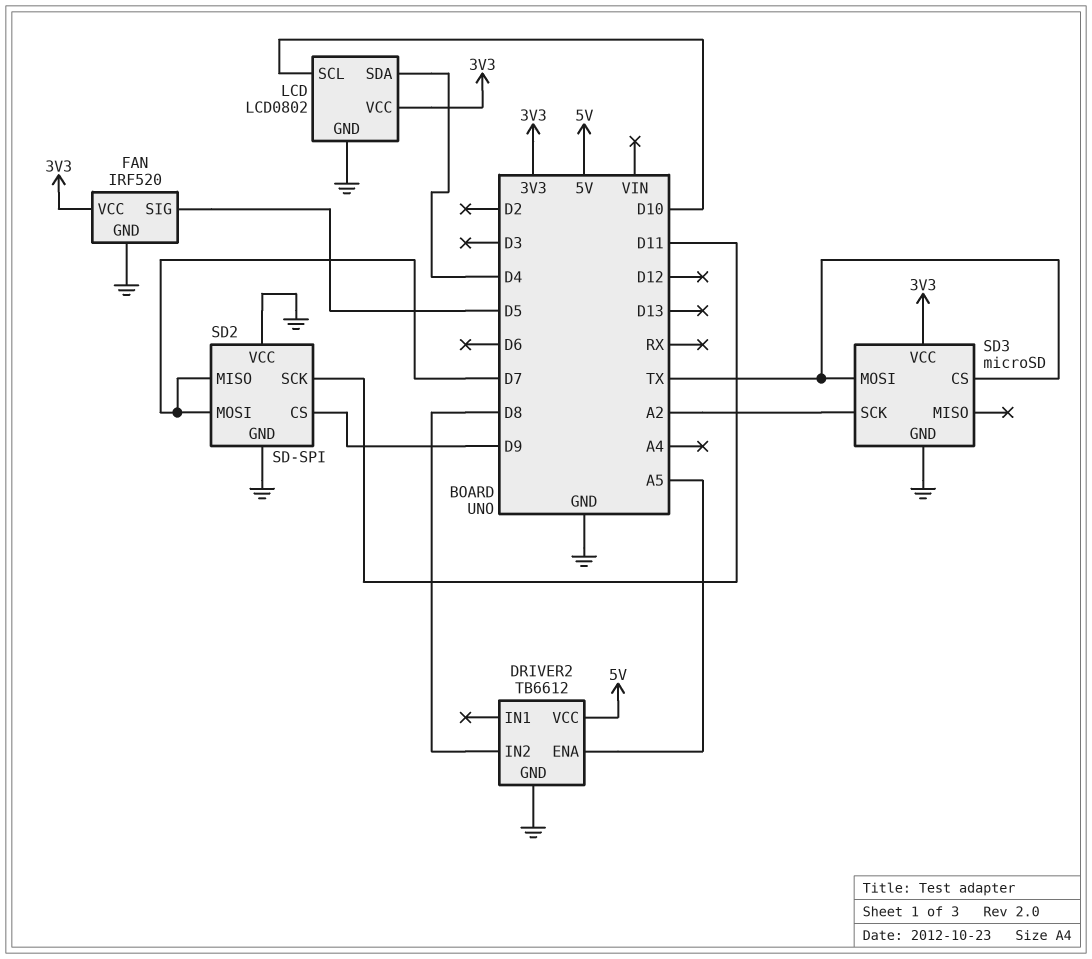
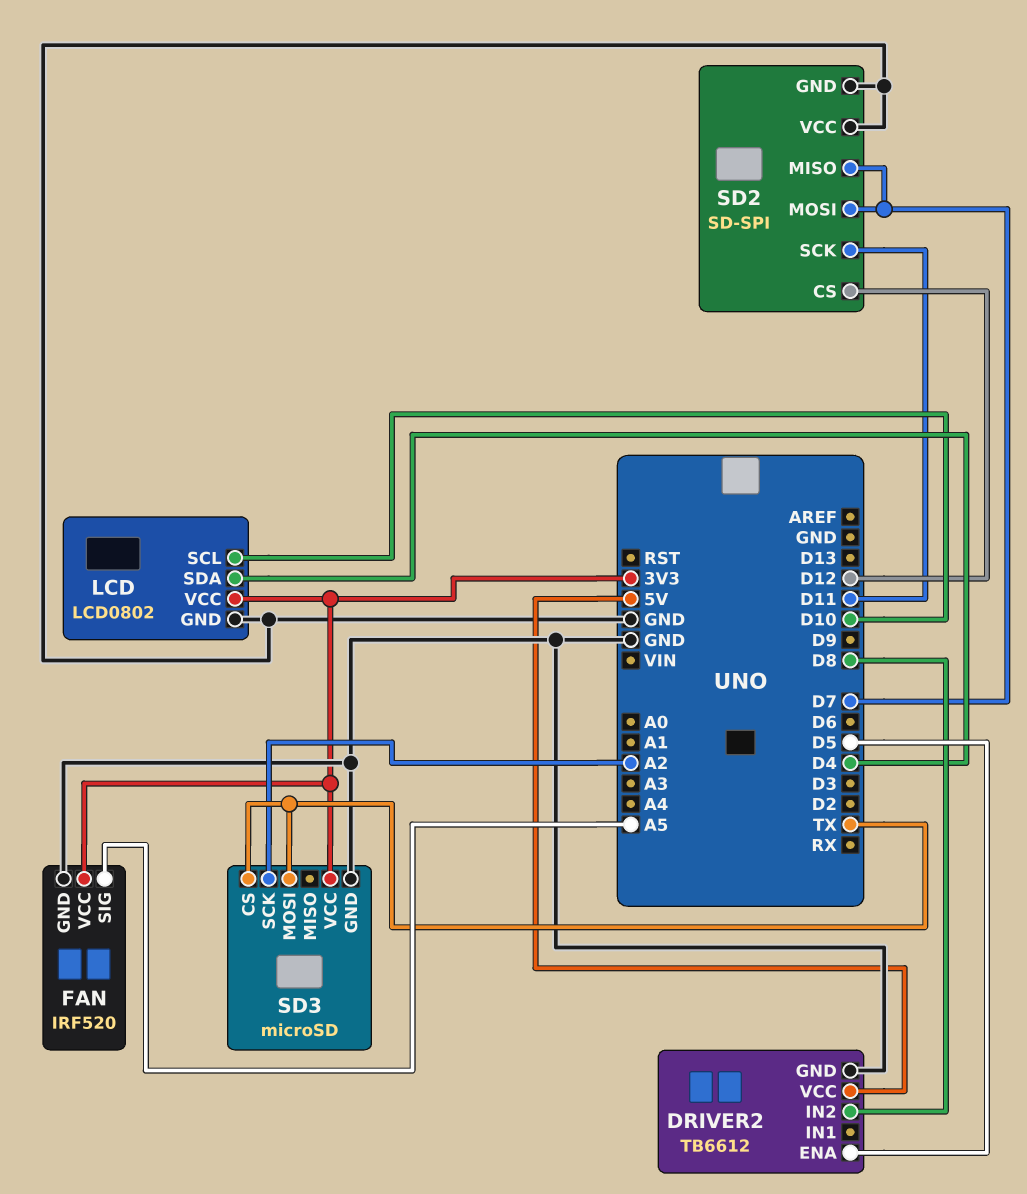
DRIVER2 pin ENA: A5 -> D5
FAN pin SIG: D5 -> A5
SD2 pin CS: D9 -> D12

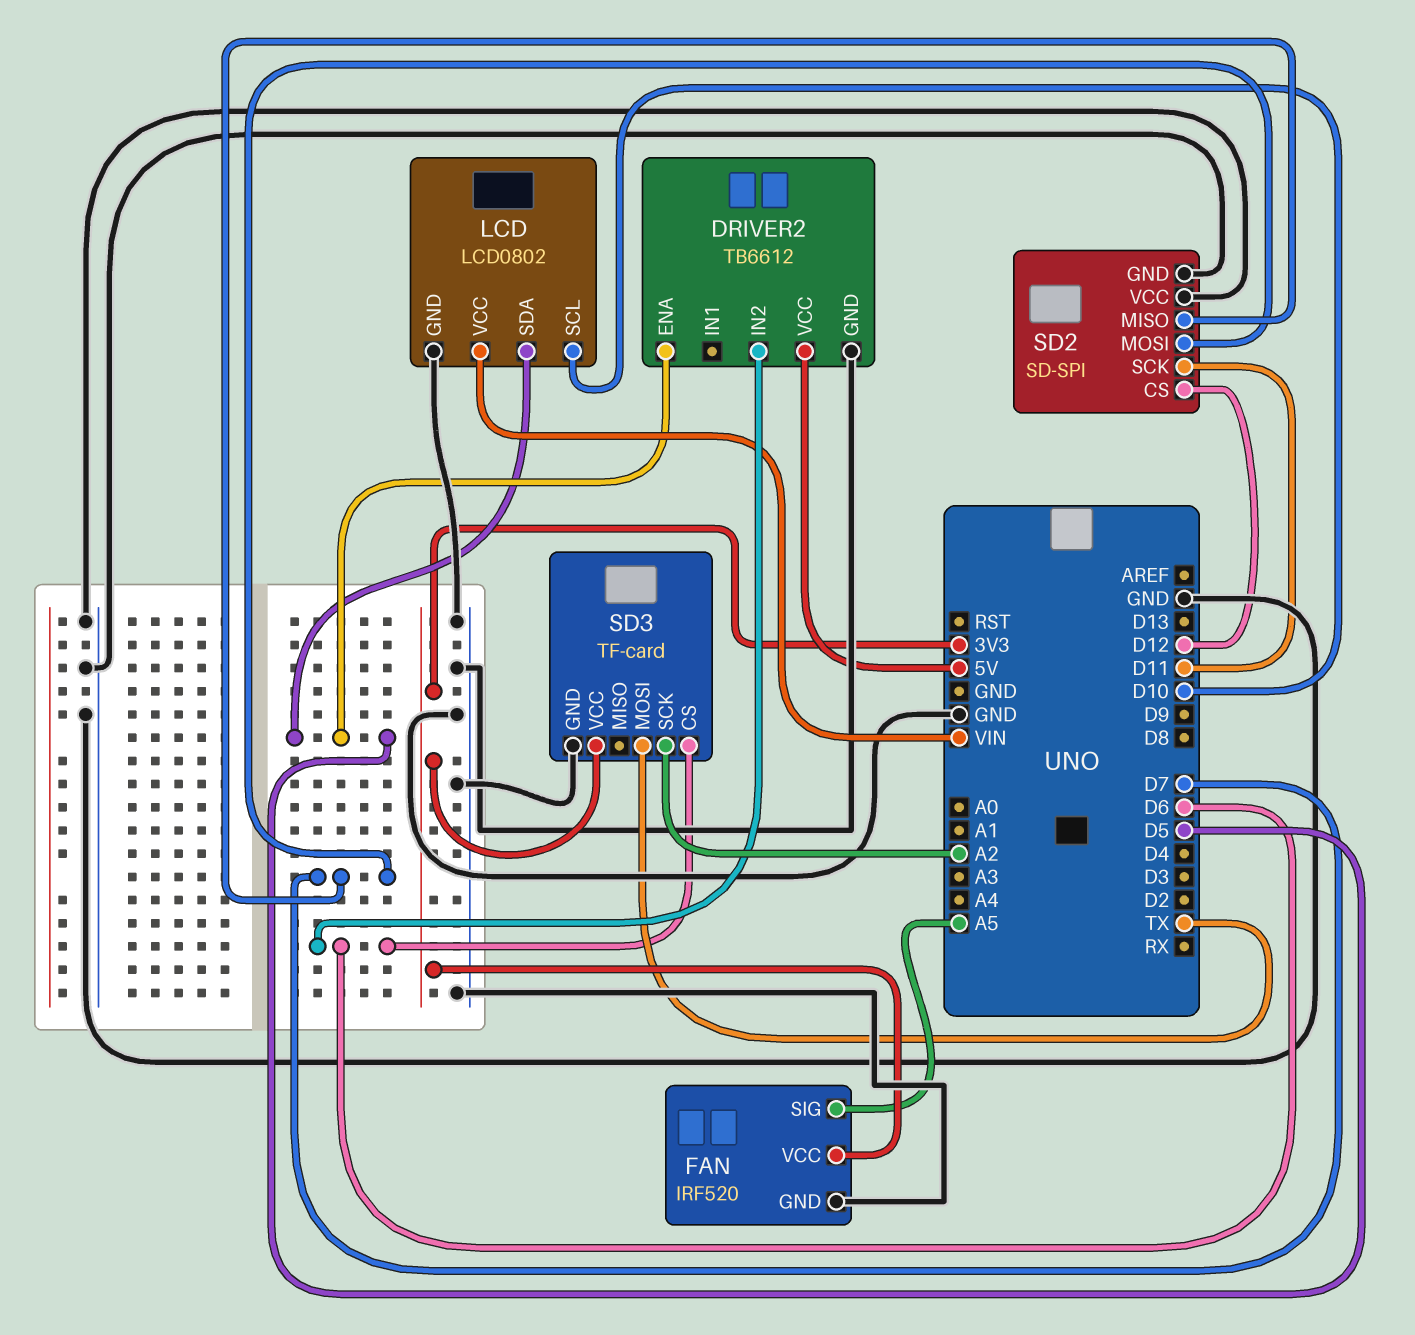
DRIVER2 pin IN2: D8 -> D6
LCD pin SDA: D4 -> D5
LCD pin VCC: 3V3 -> VIN
SD3: microSD -> TF-card
SD3 pin CS: TX -> D6

